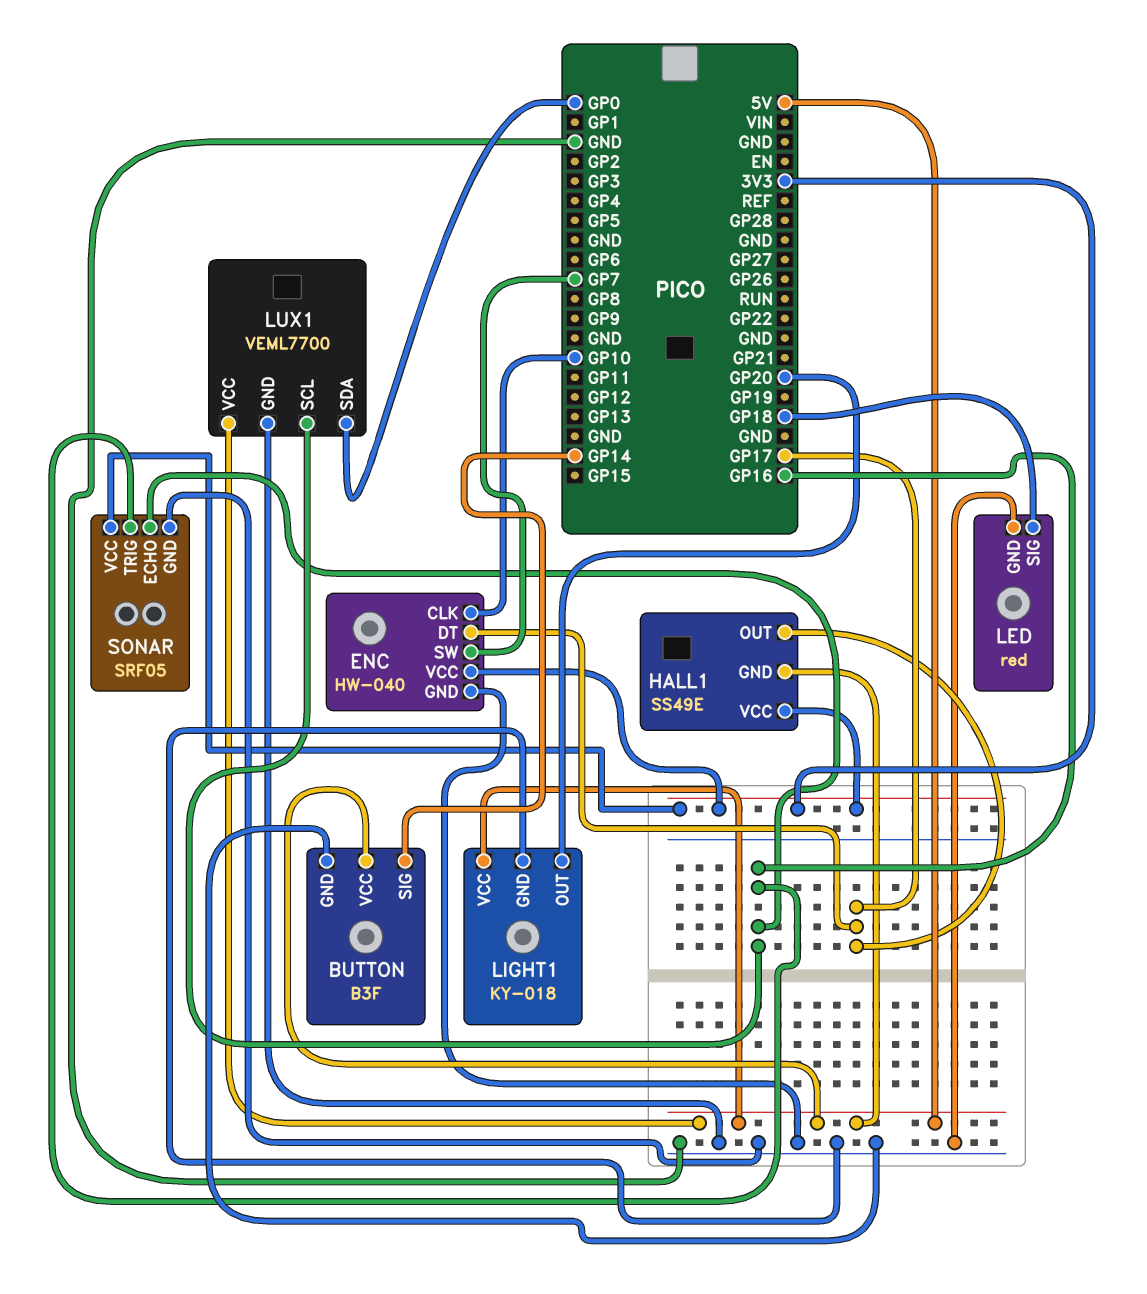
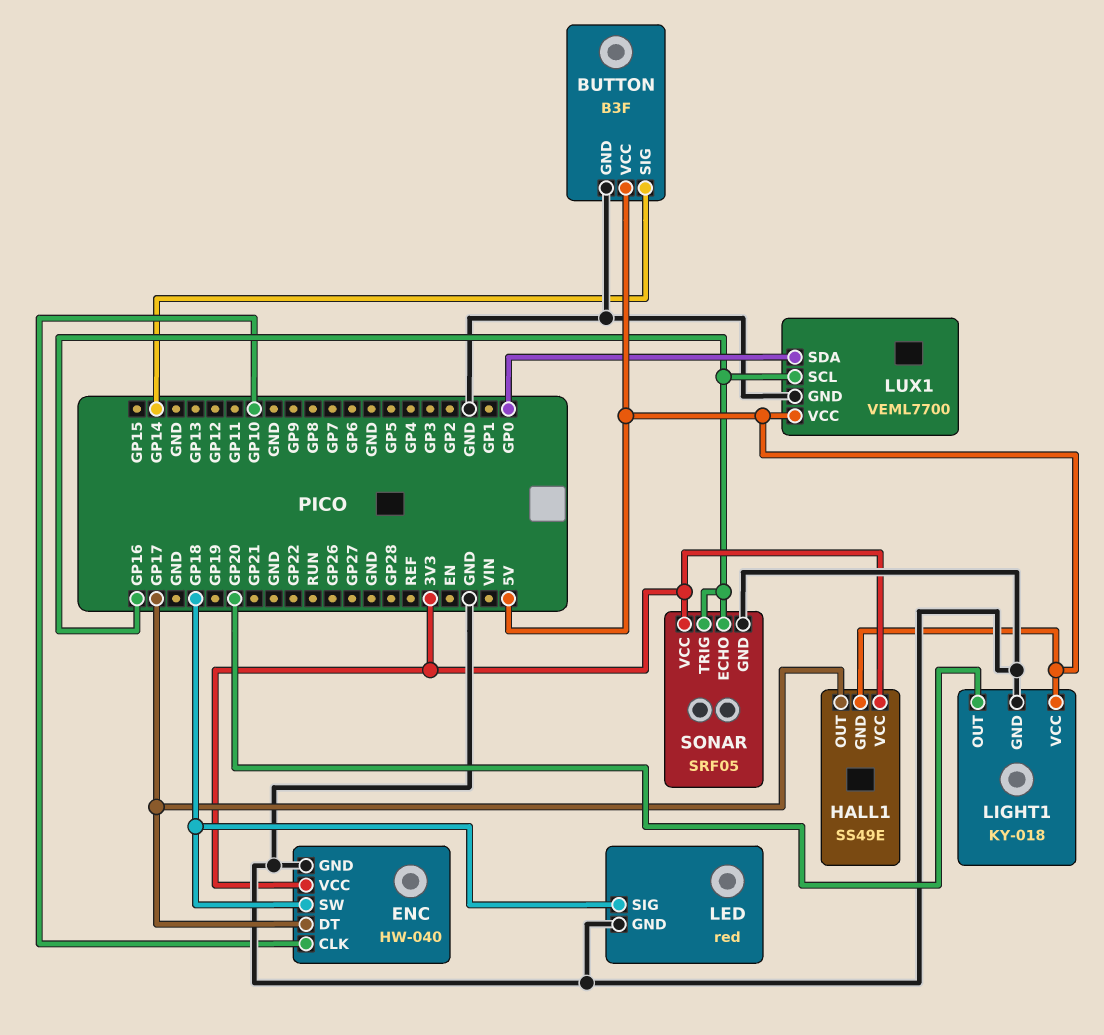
ENC pin SW: GP7 -> GP18

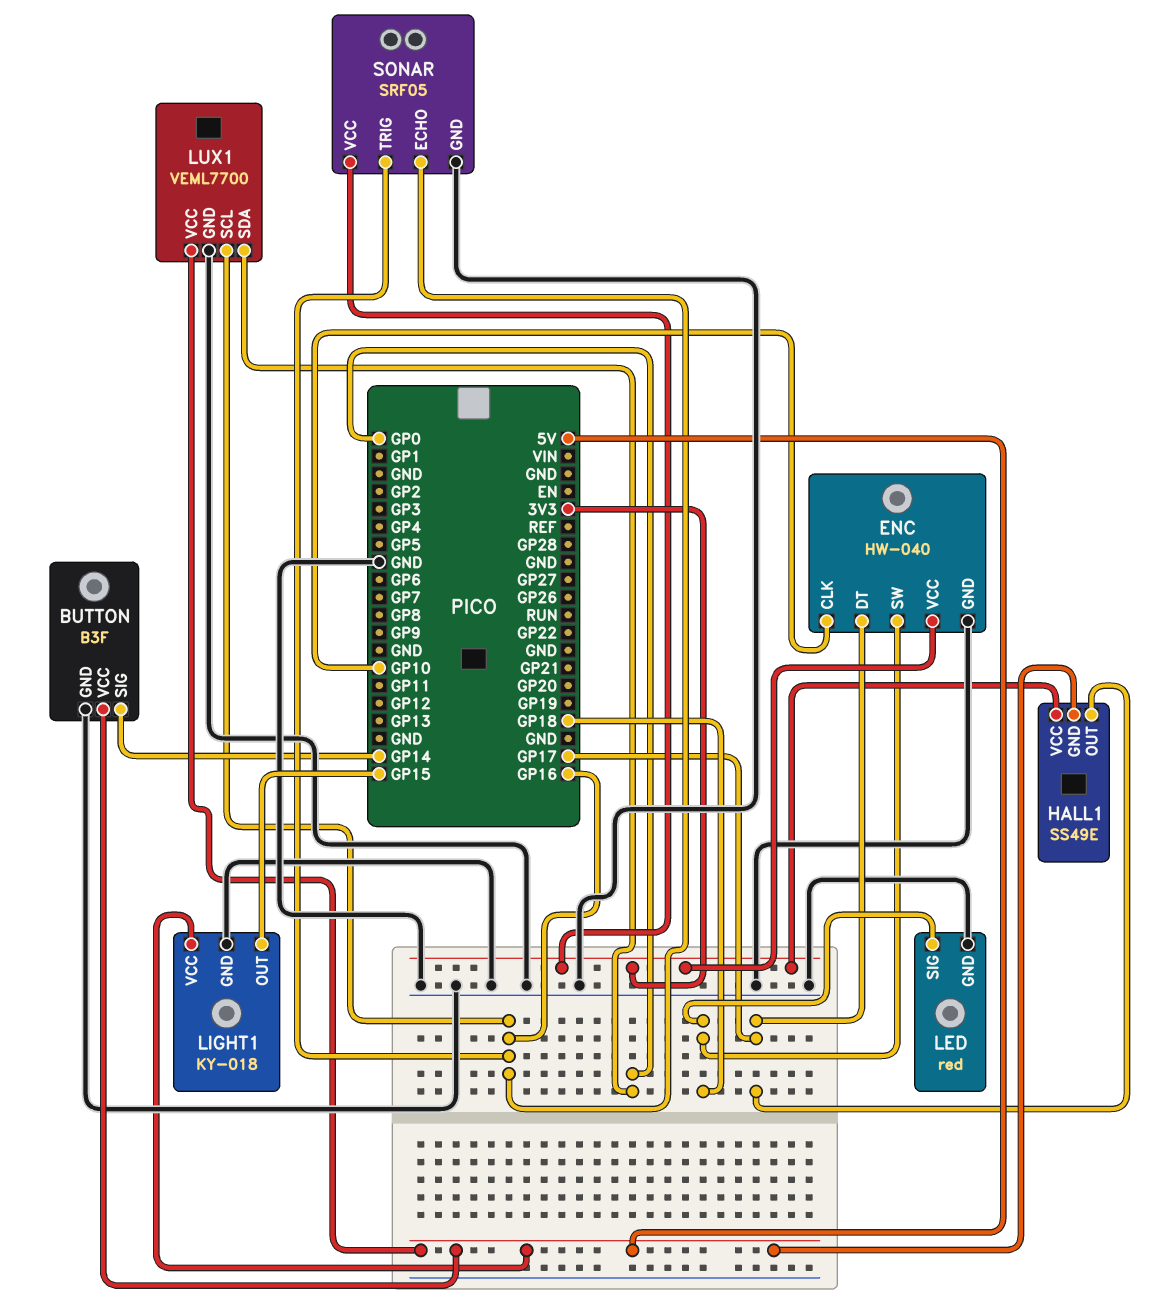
LIGHT1 pin OUT: GP20 -> GP15

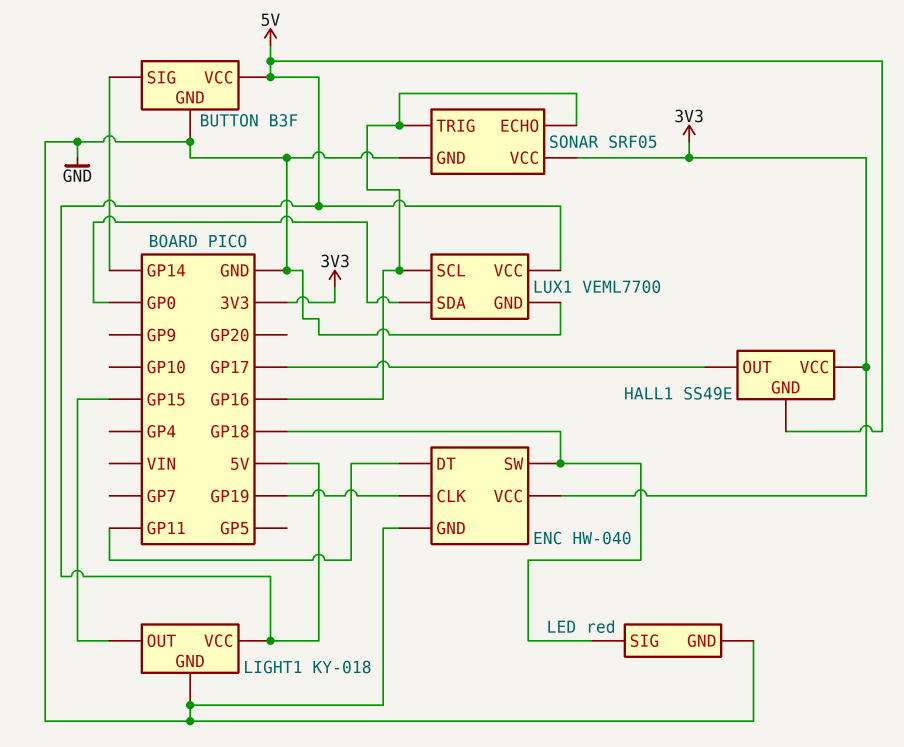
ENC pin CLK: GP10 -> GP19
ENC pin DT: GP17 -> GP11

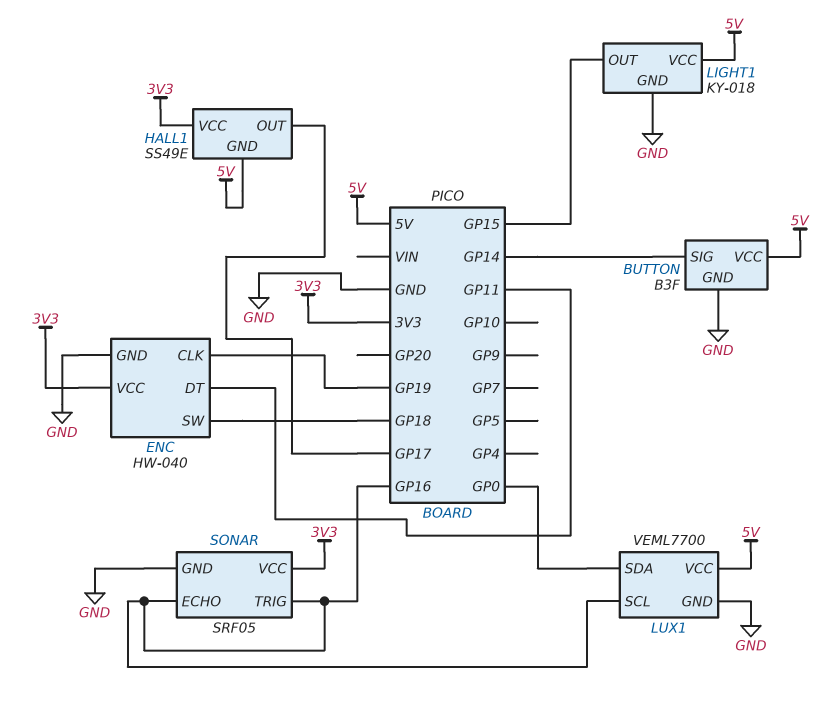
LED: red -> none
LED pin GND: GND -> none
LED pin SIG: GP18 -> none

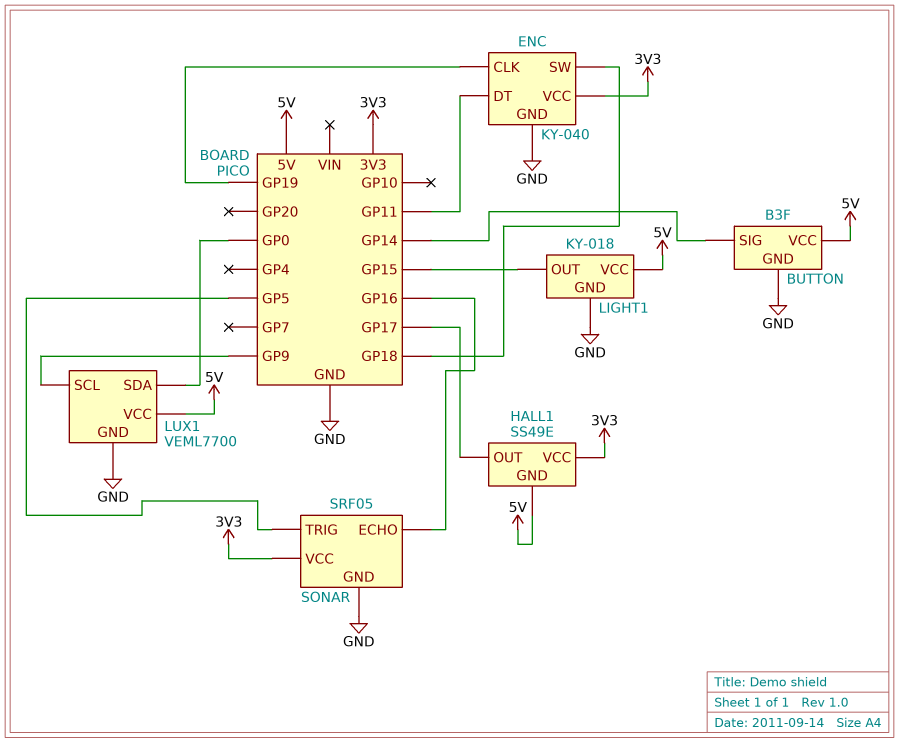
ENC: HW-040 -> KY-040
LUX1 pin SCL: GP16 -> GP9
SONAR pin TRIG: GP16 -> GP5

